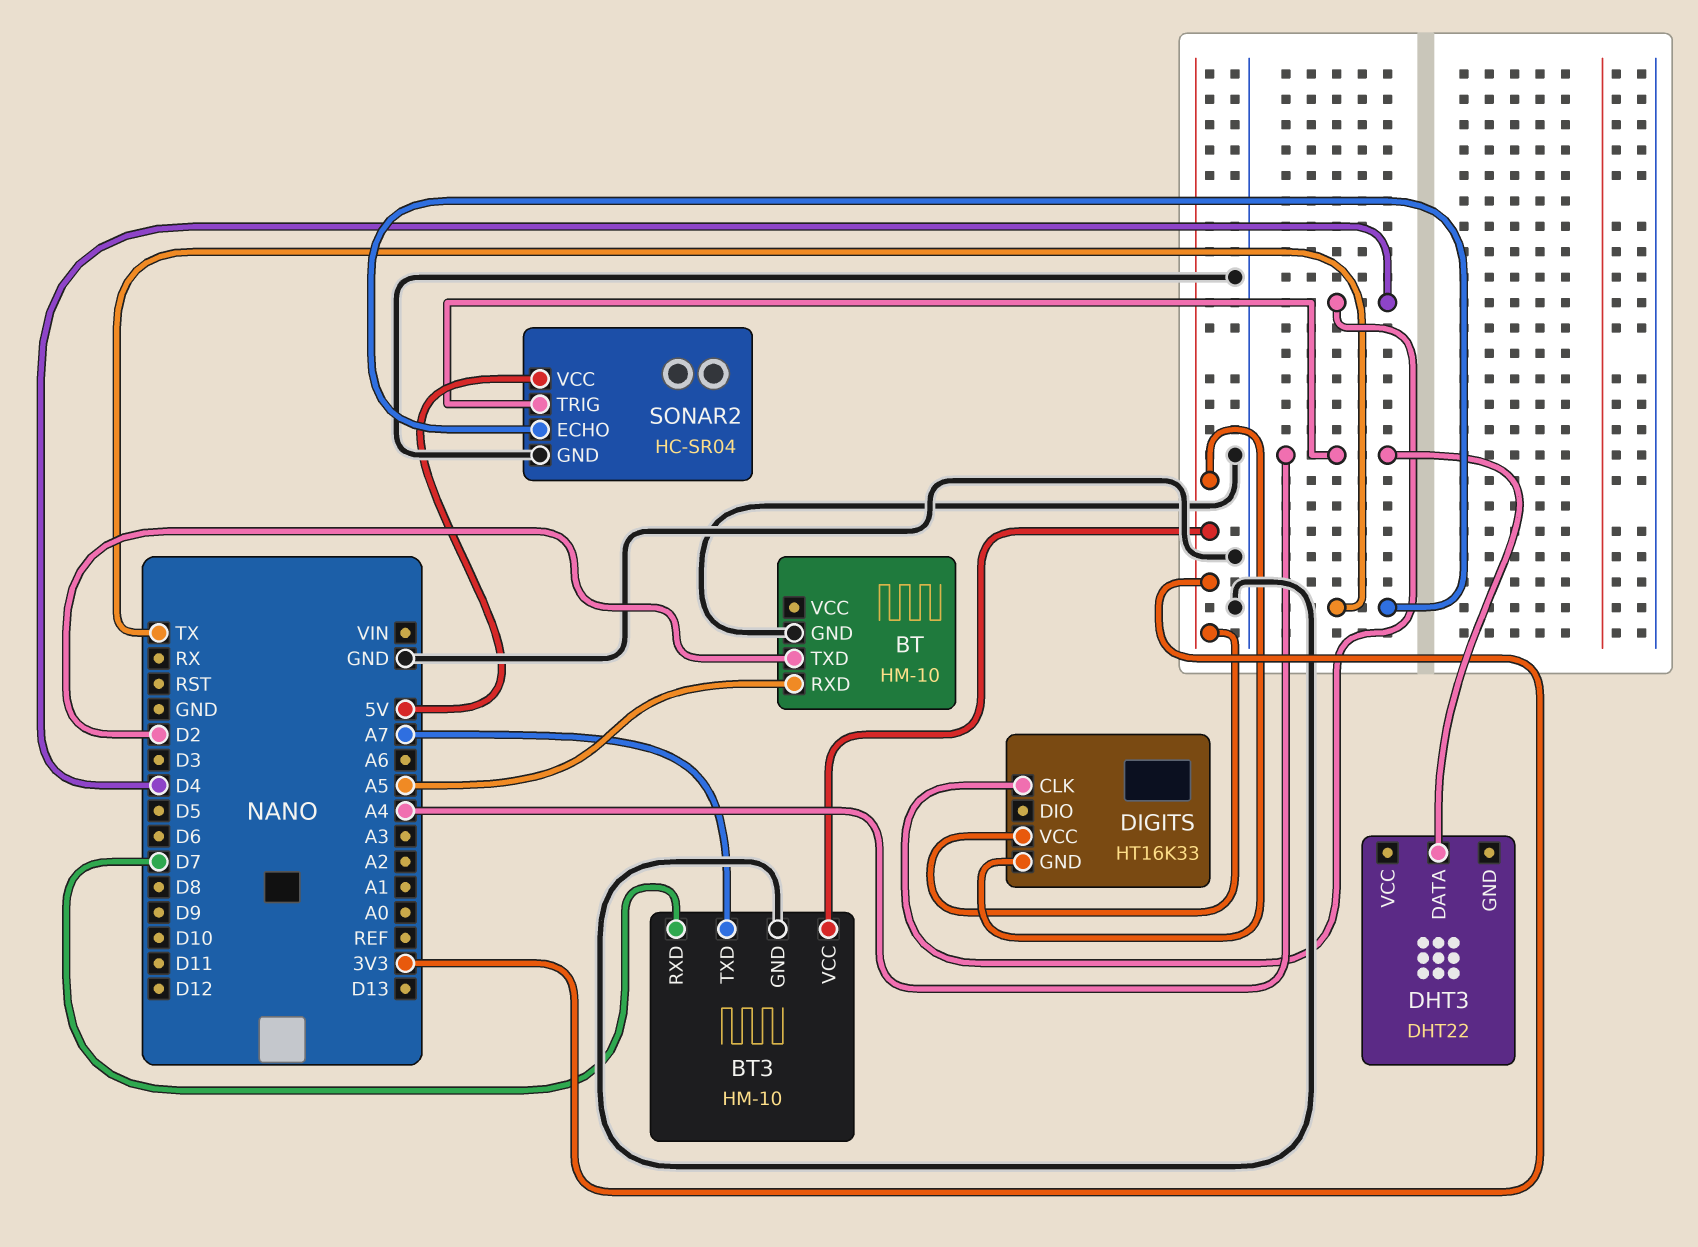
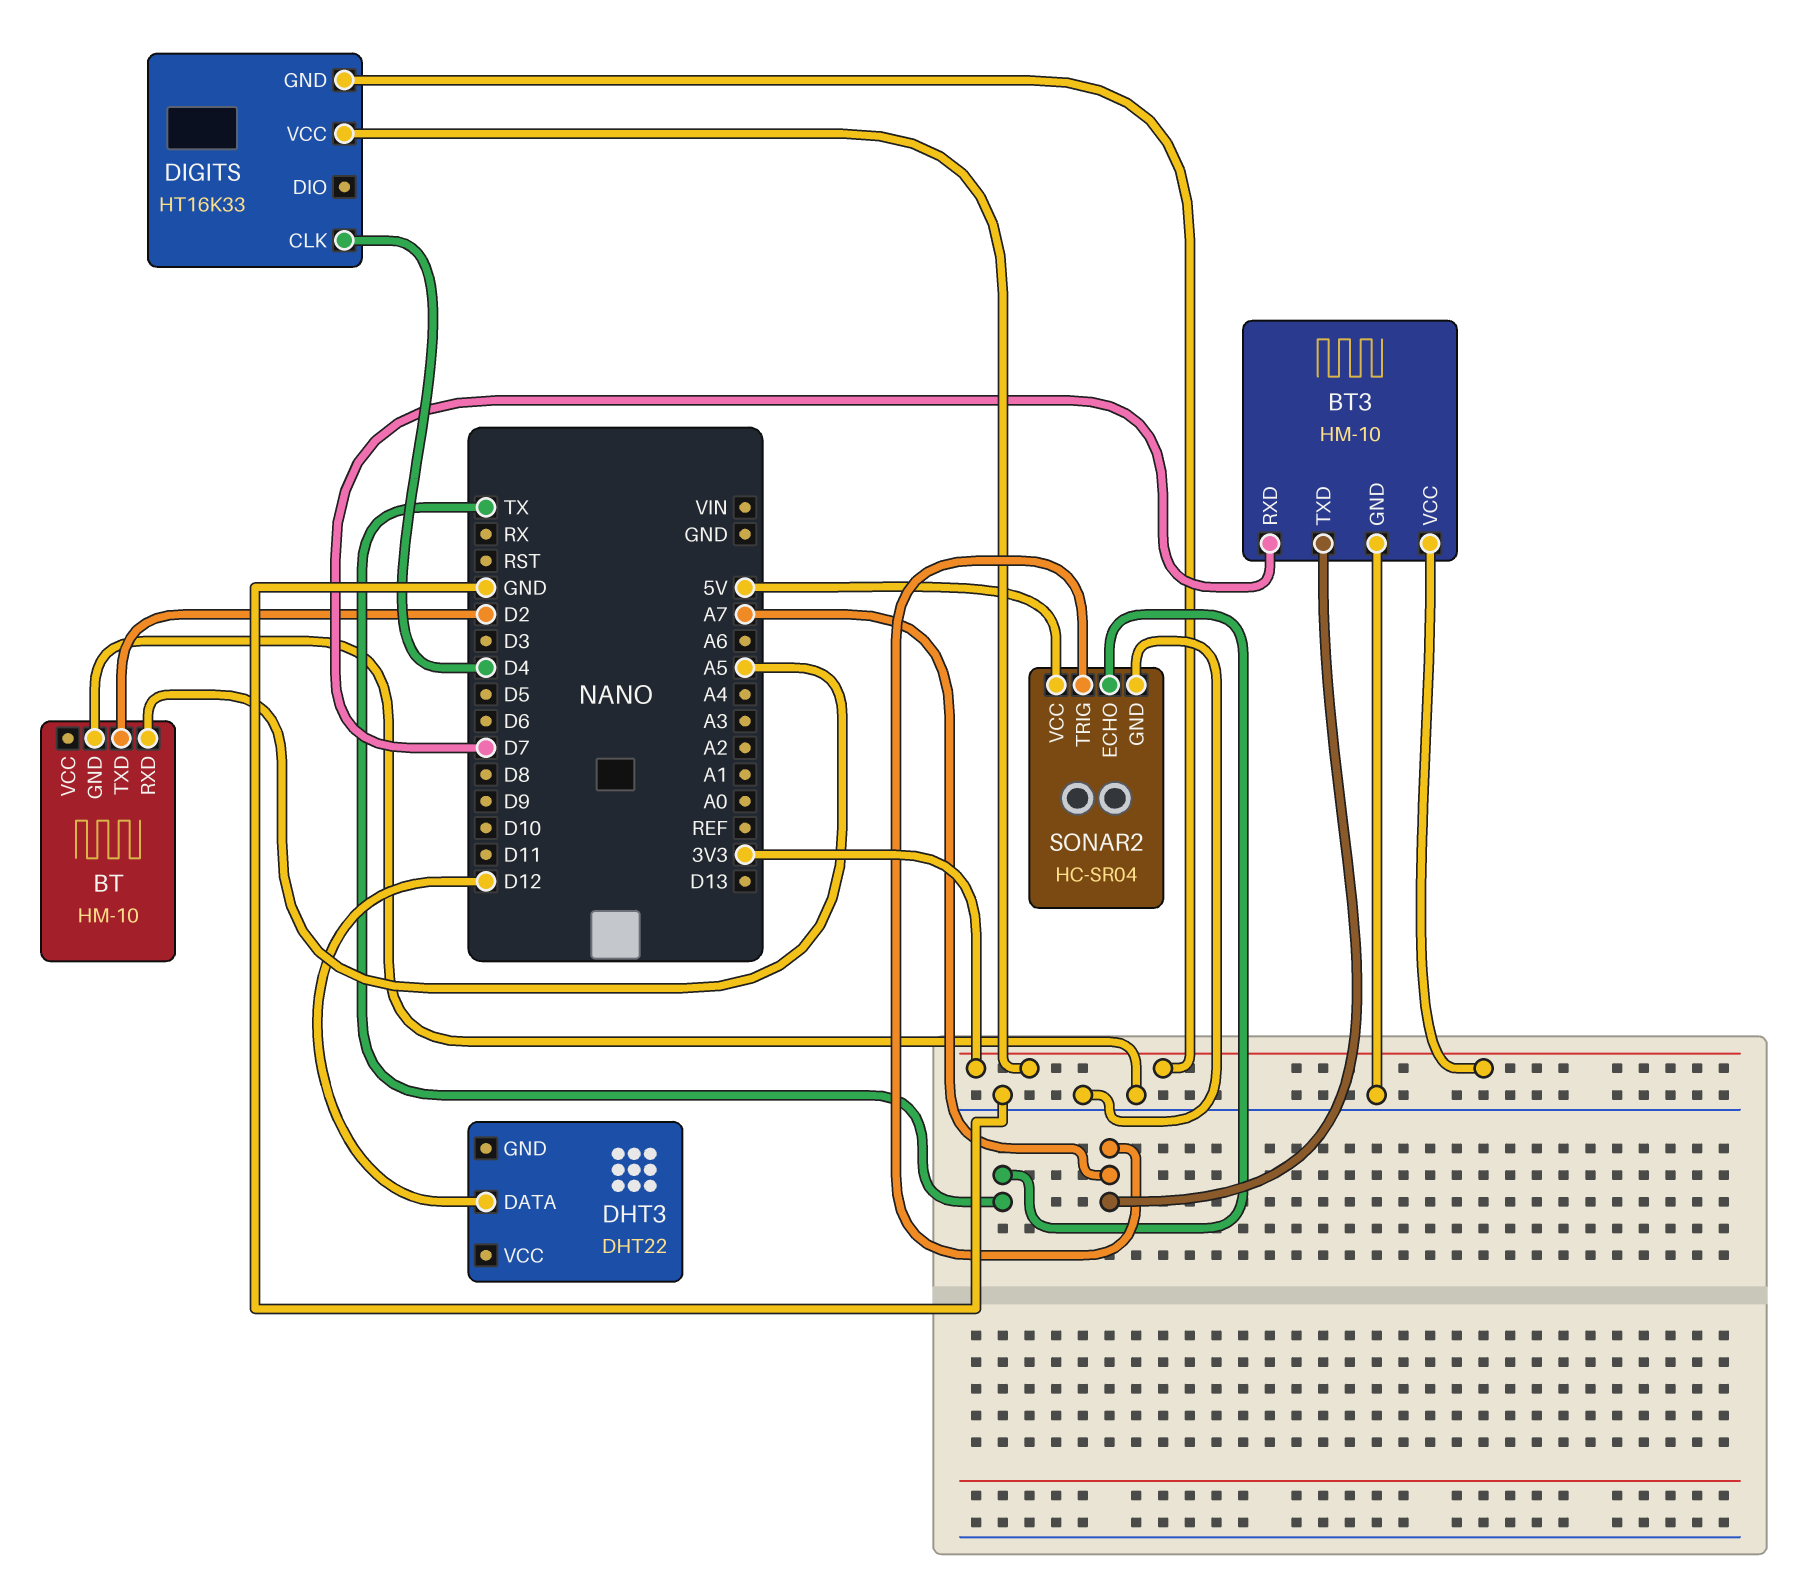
DHT3 pin DATA: A4 -> D12
SONAR2 pin TRIG: A4 -> A7

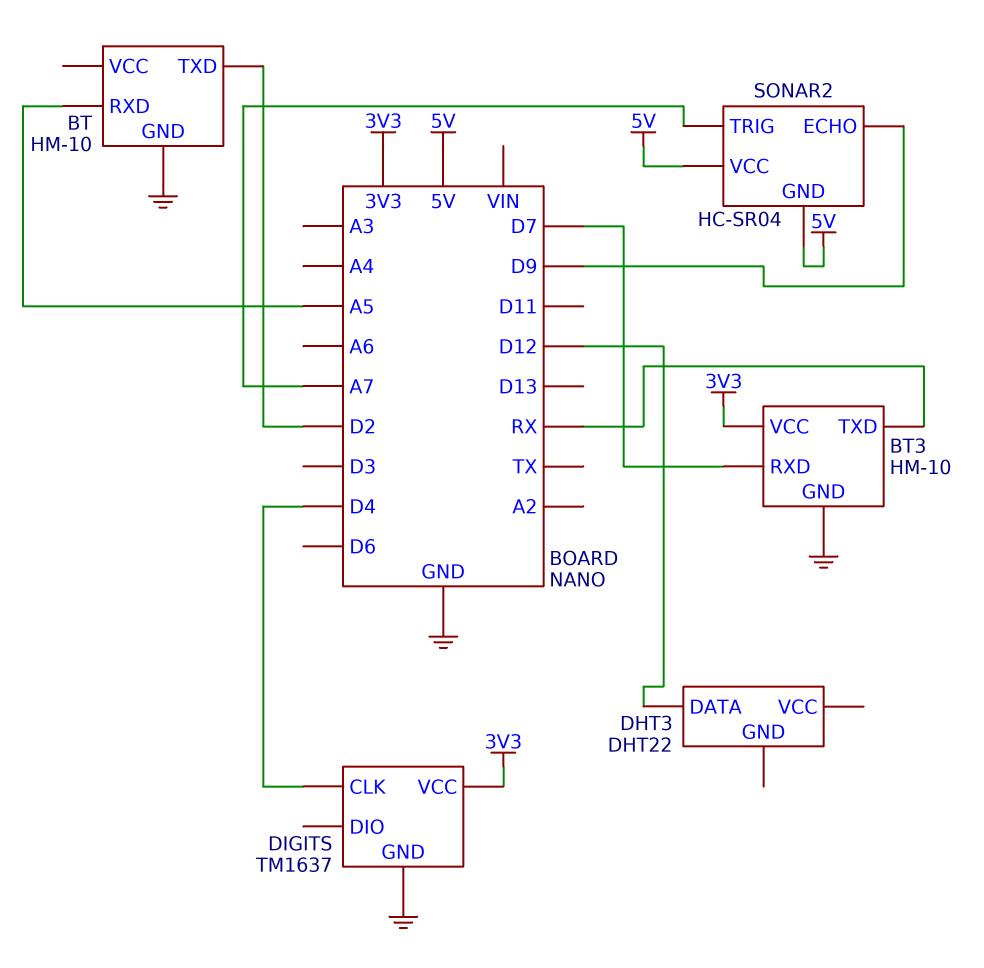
BT3 pin TXD: A7 -> RX
DIGITS: HT16K33 -> TM1637
DIGITS pin GND: 3V3 -> GND
SONAR2 pin ECHO: TX -> D9
SONAR2 pin GND: GND -> 5V

